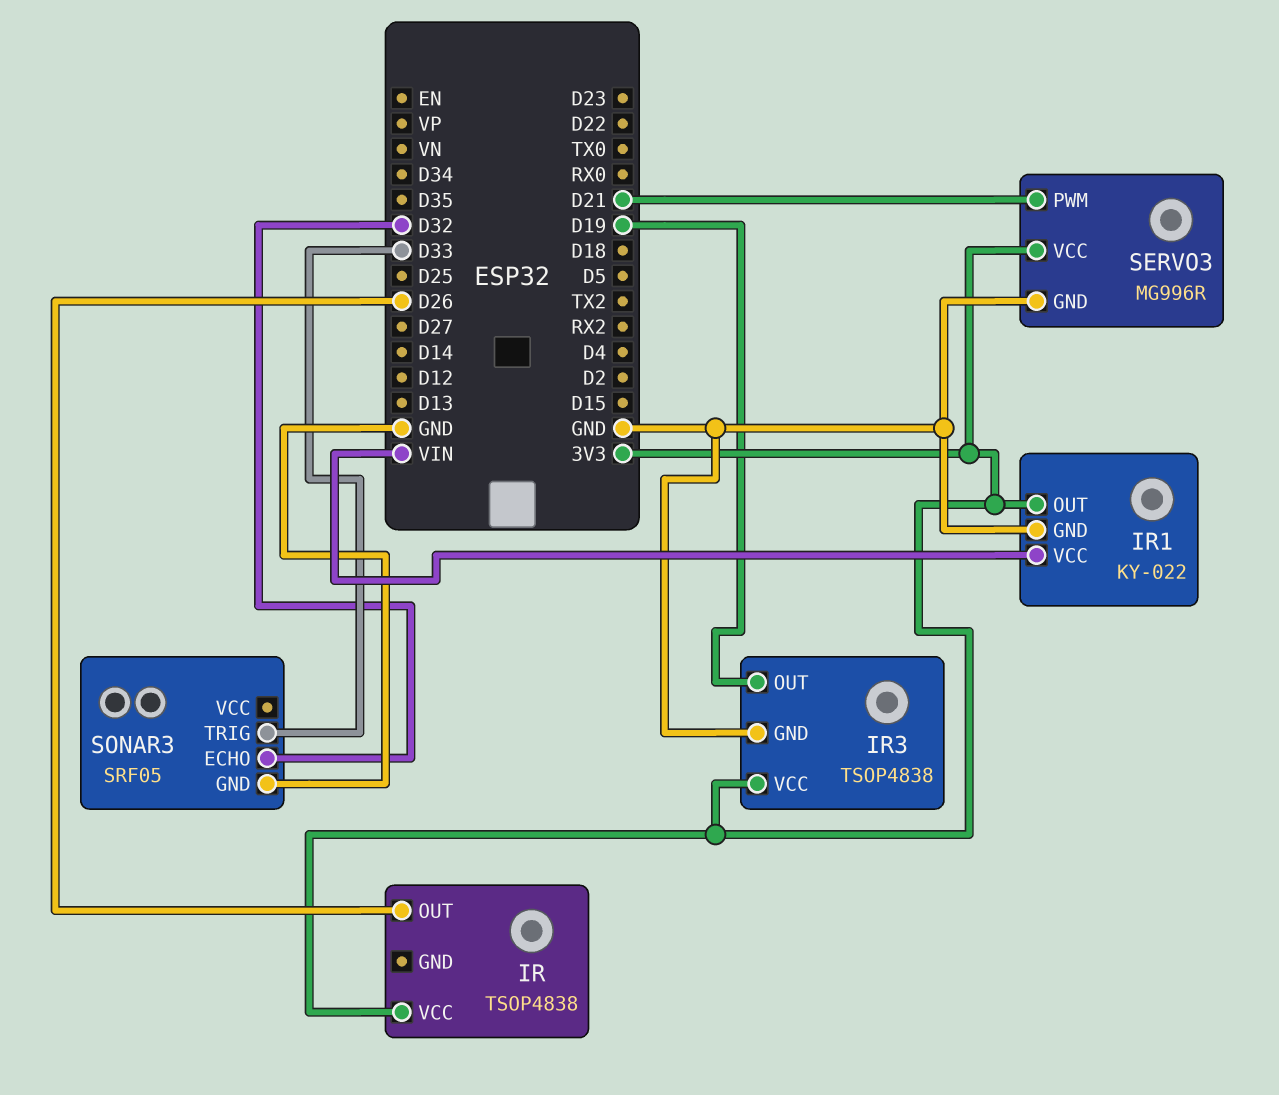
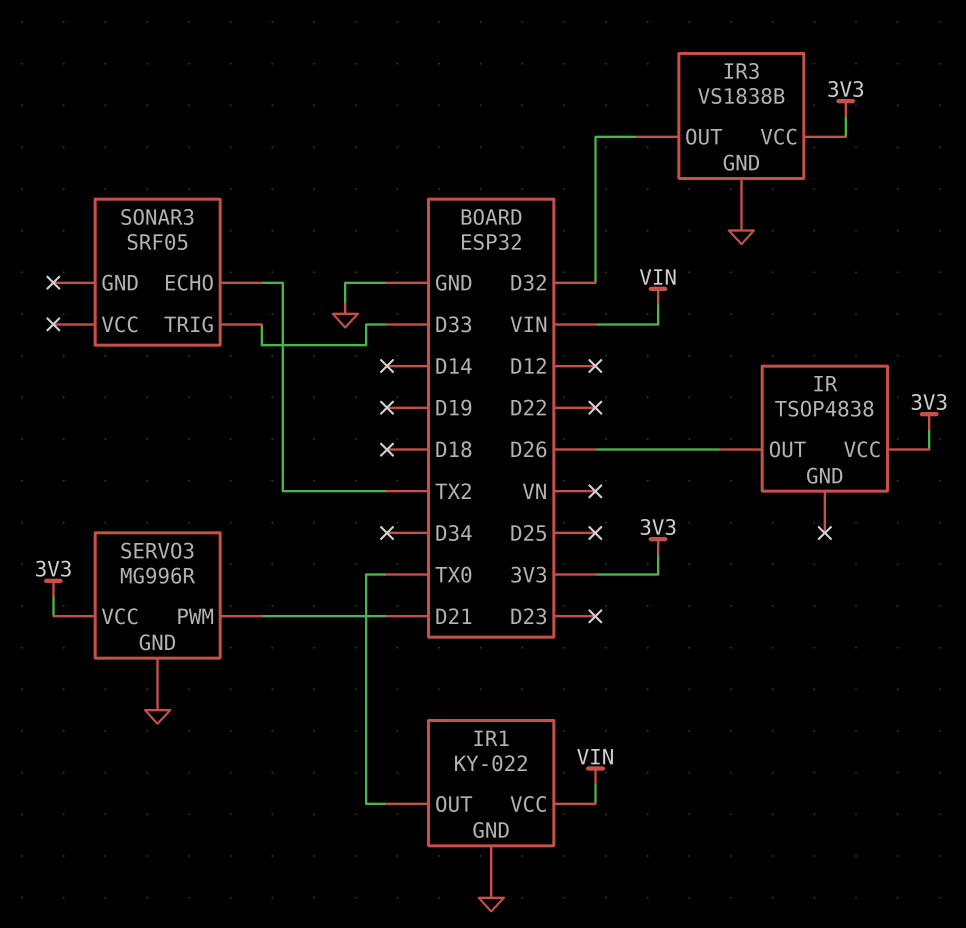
IR1 pin OUT: 3V3 -> TX0
IR3: TSOP4838 -> VS1838B
IR3 pin OUT: D19 -> D32
SONAR3 pin ECHO: D32 -> TX2
SONAR3 pin GND: GND -> none

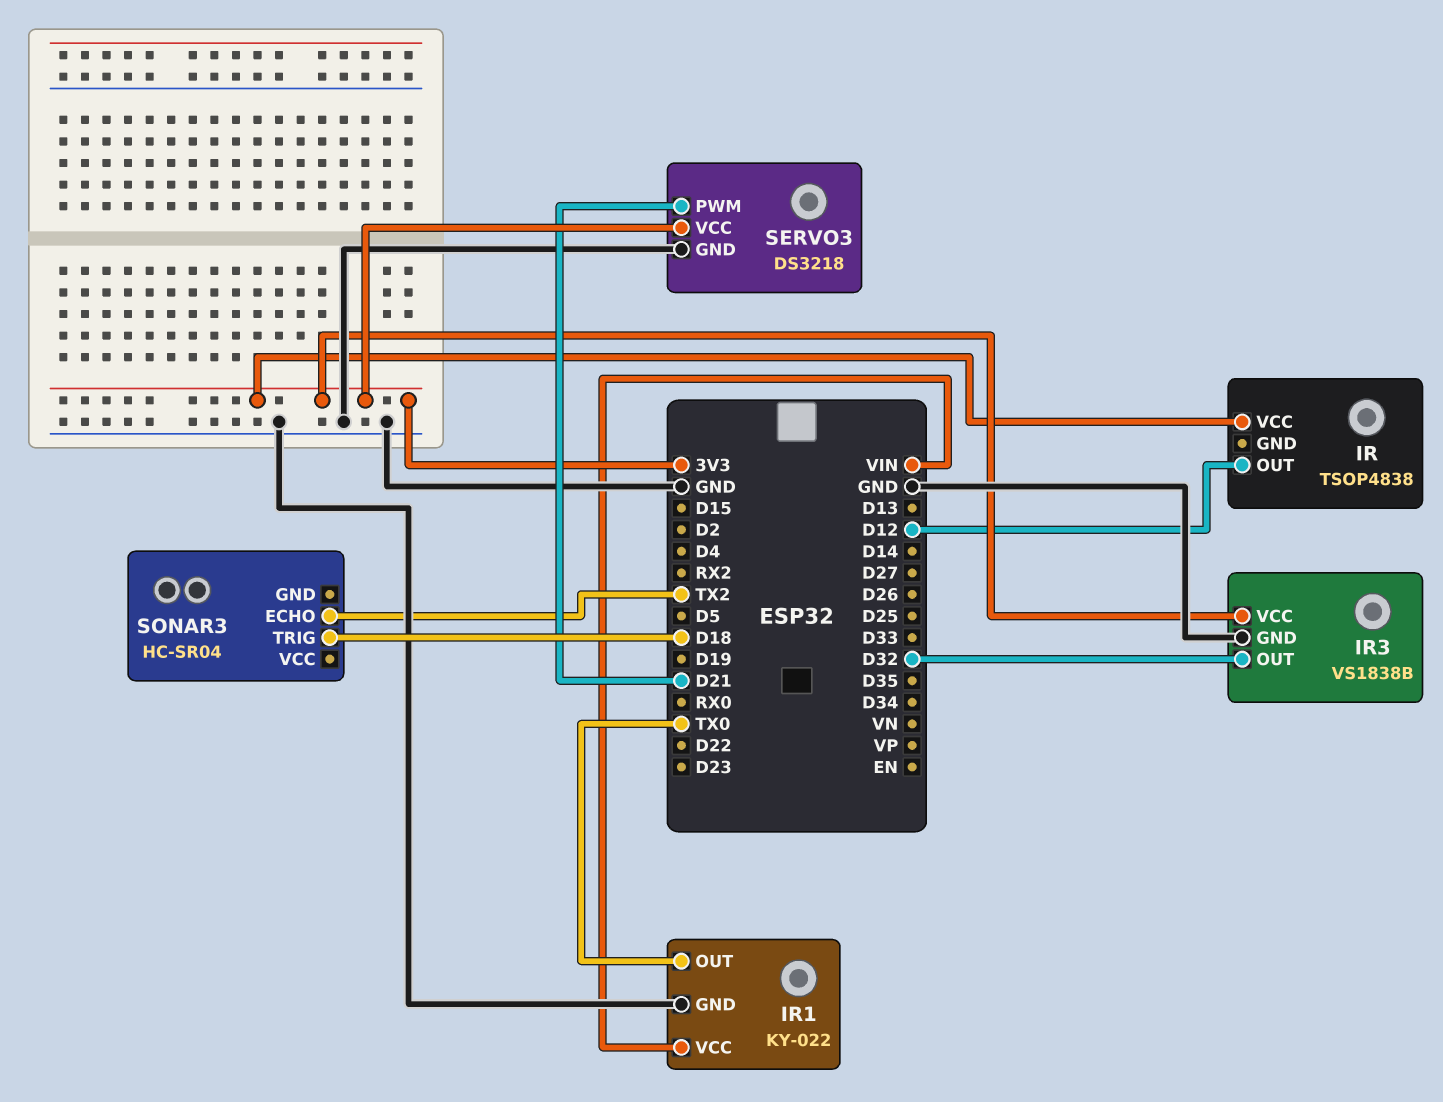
IR pin OUT: D26 -> D12
SERVO3: MG996R -> DS3218
SONAR3: SRF05 -> HC-SR04
SONAR3 pin TRIG: D33 -> D18

